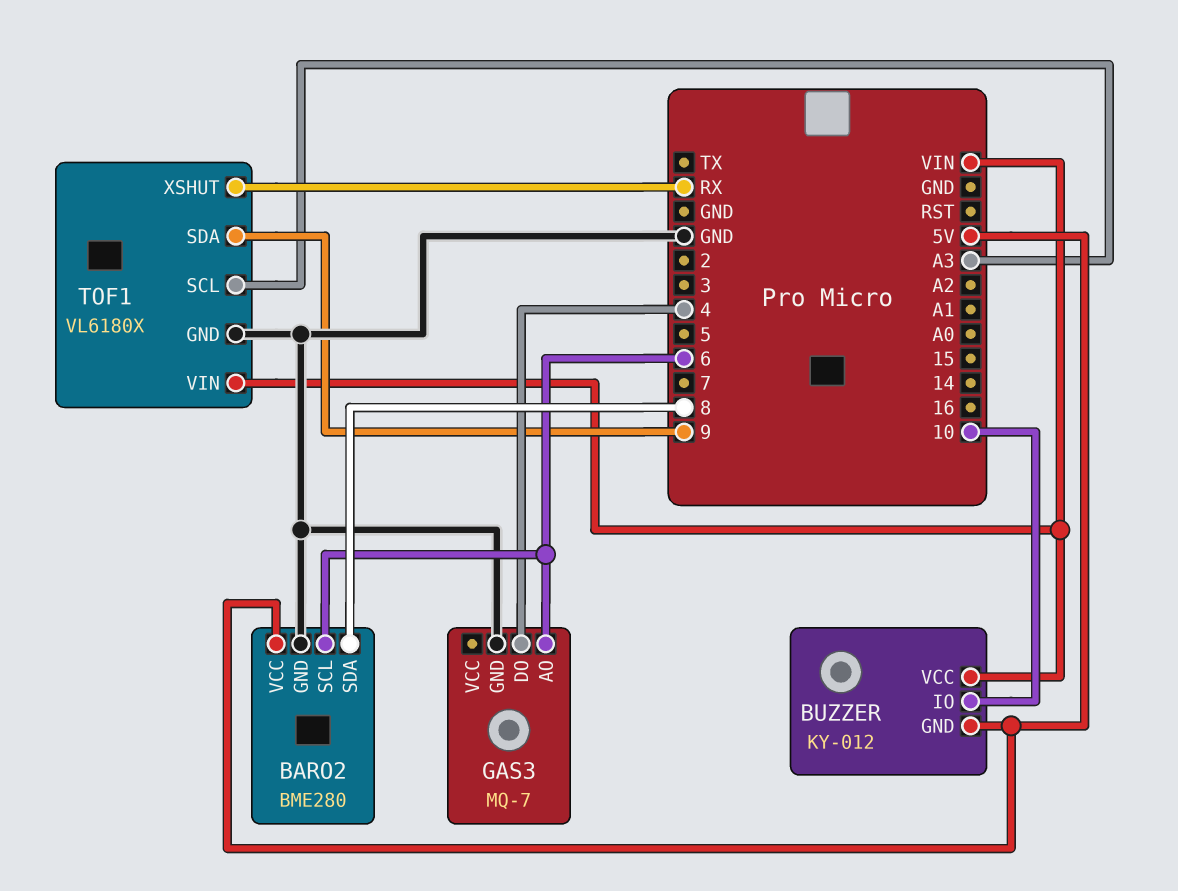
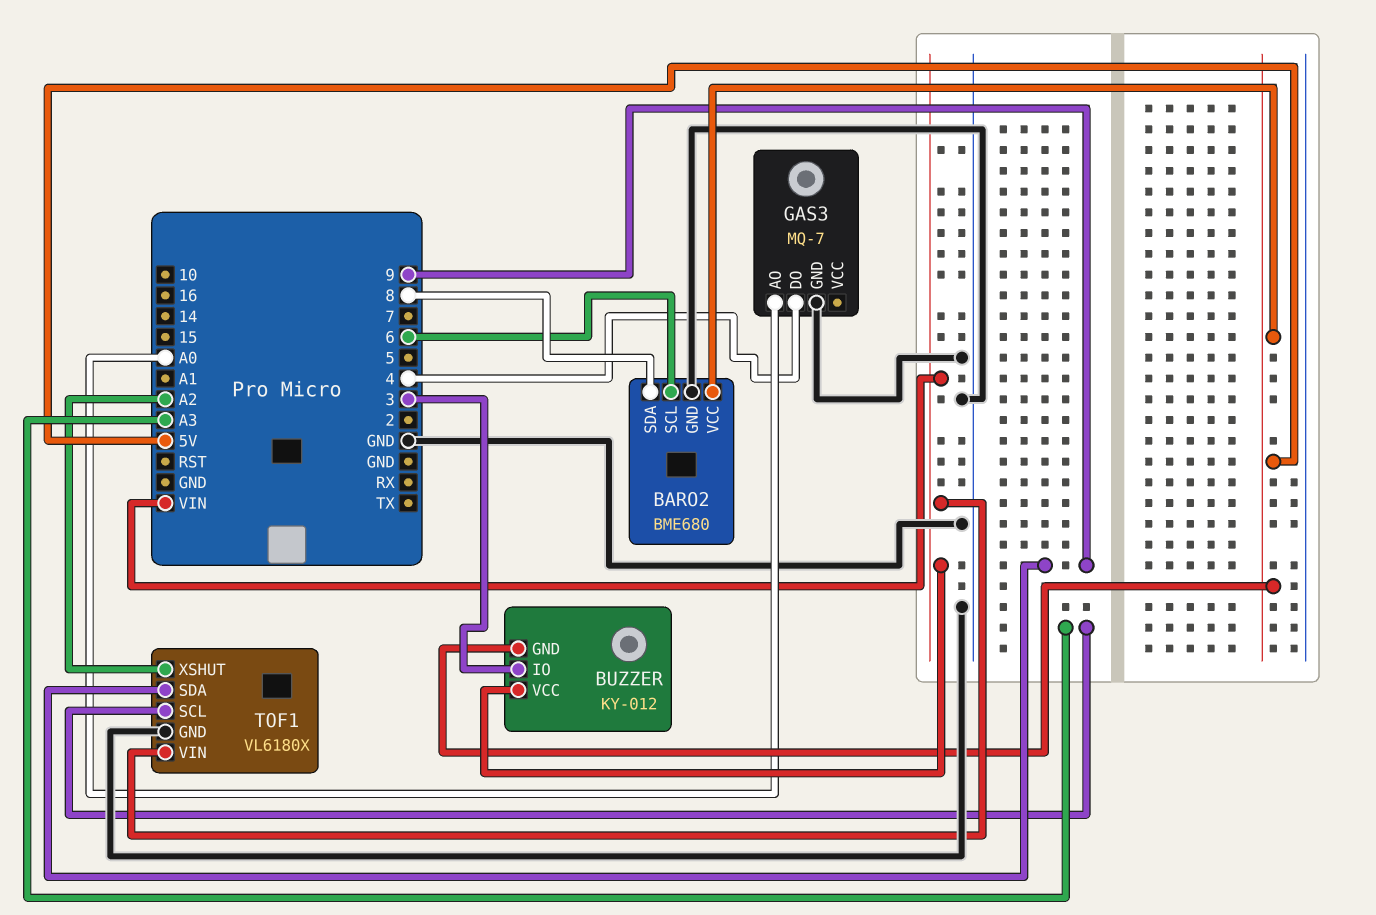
BARO2: BME280 -> BME680
BUZZER pin IO: 10 -> 3
GAS3 pin AO: 6 -> A0
TOF1 pin XSHUT: RX -> A2

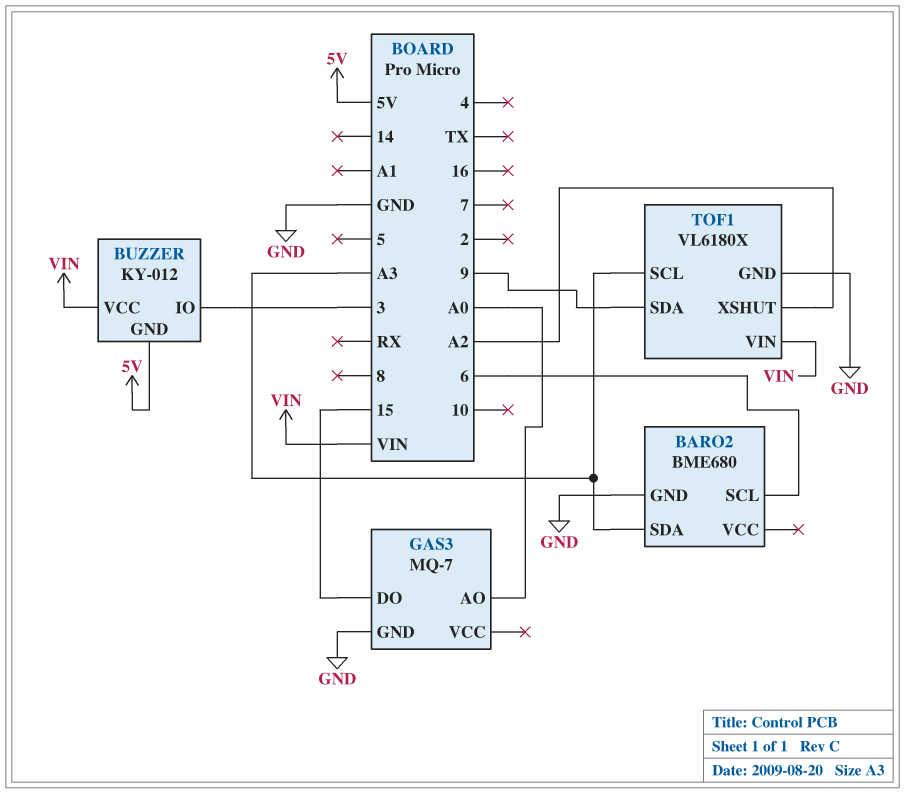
BARO2 pin SDA: 8 -> A3
BARO2 pin VCC: 5V -> none
GAS3 pin DO: 4 -> 15

